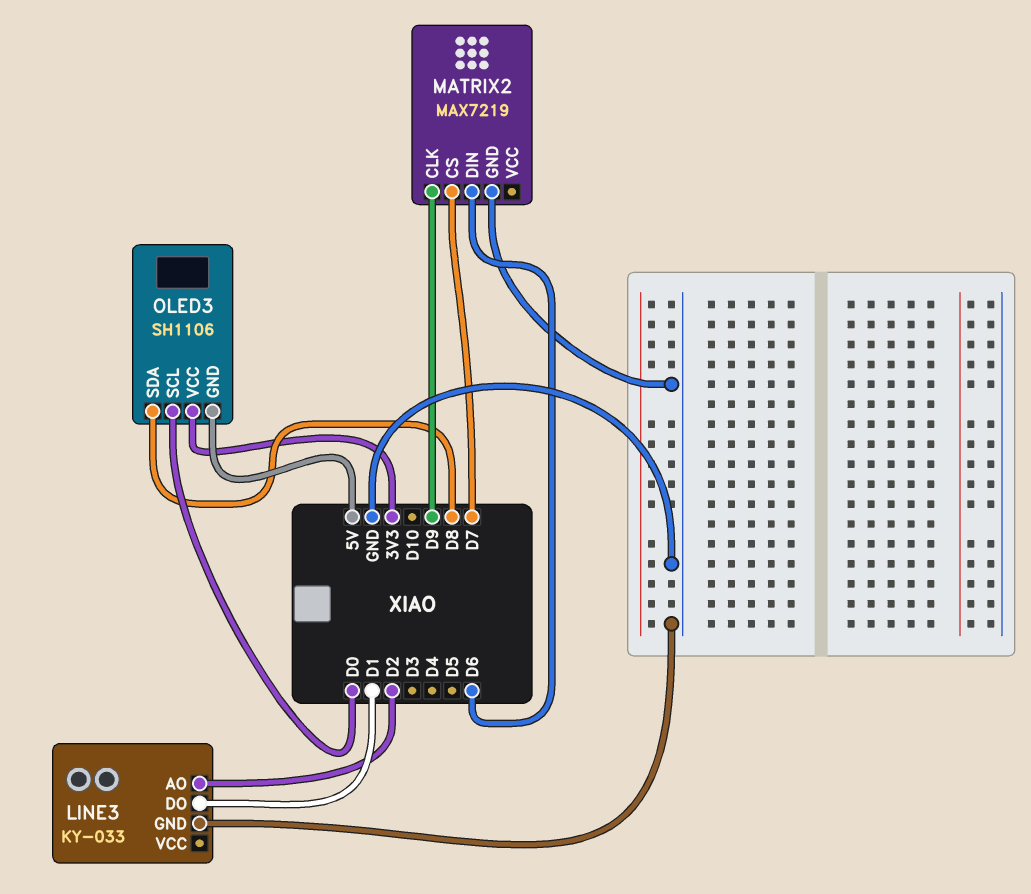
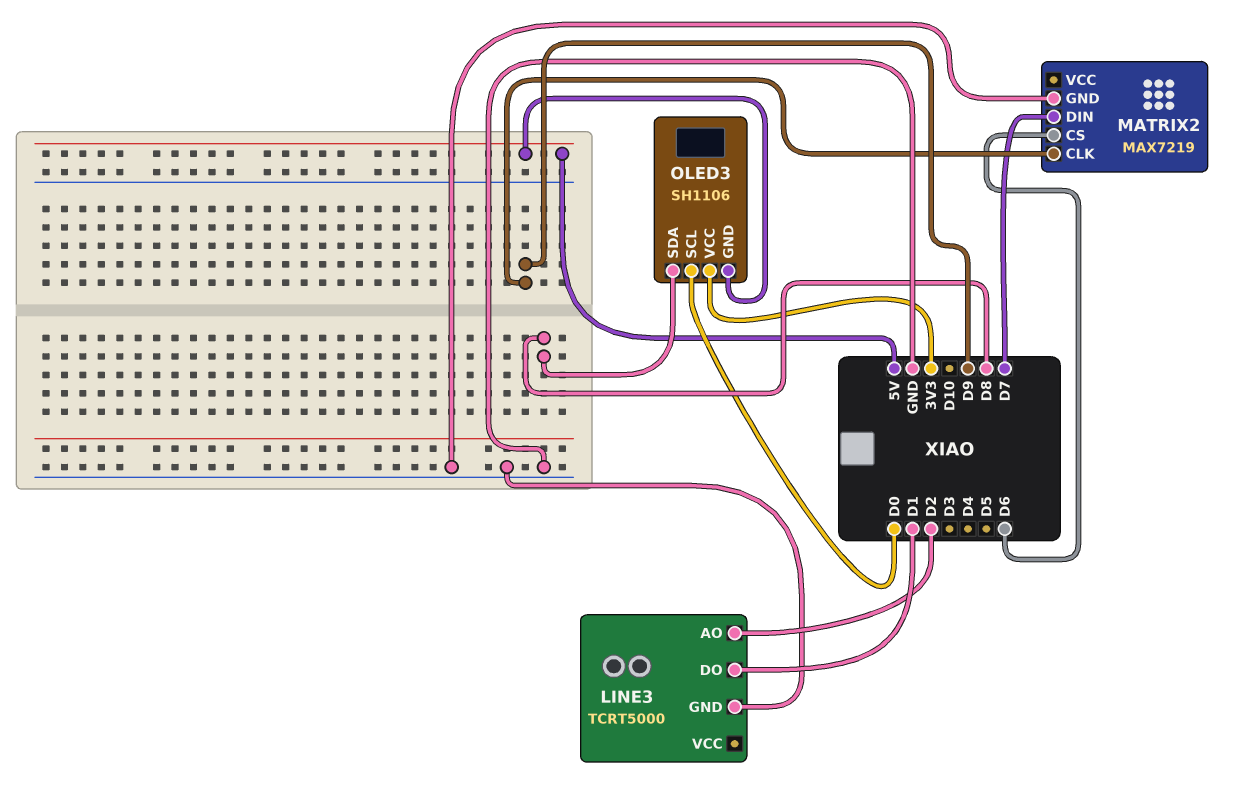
LINE3: KY-033 -> TCRT5000
MATRIX2 pin CS: D7 -> D6
MATRIX2 pin DIN: D6 -> D7

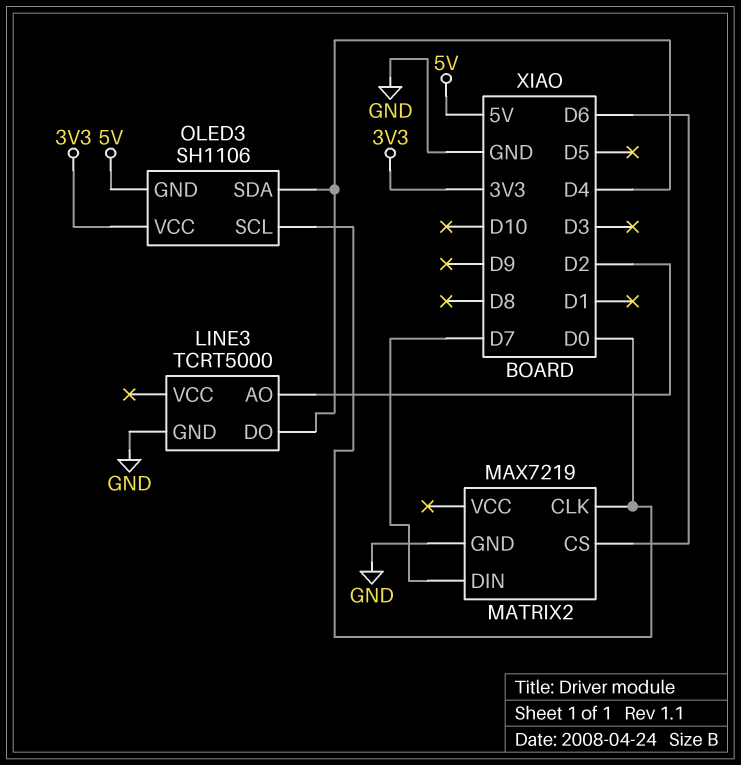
LINE3 pin DO: D1 -> D4
MATRIX2 pin CLK: D9 -> D0
OLED3 pin SDA: D8 -> D4

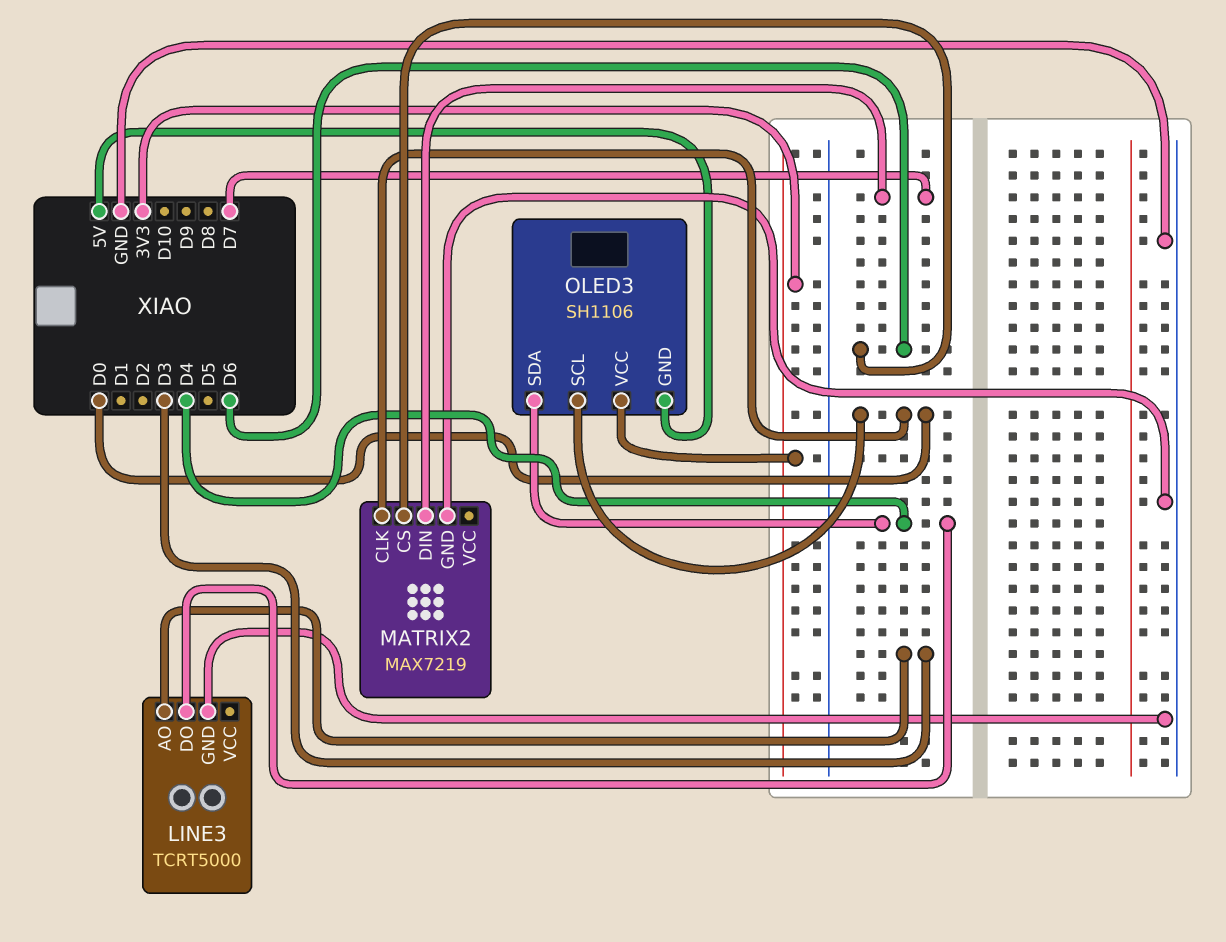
LINE3 pin AO: D2 -> D3

